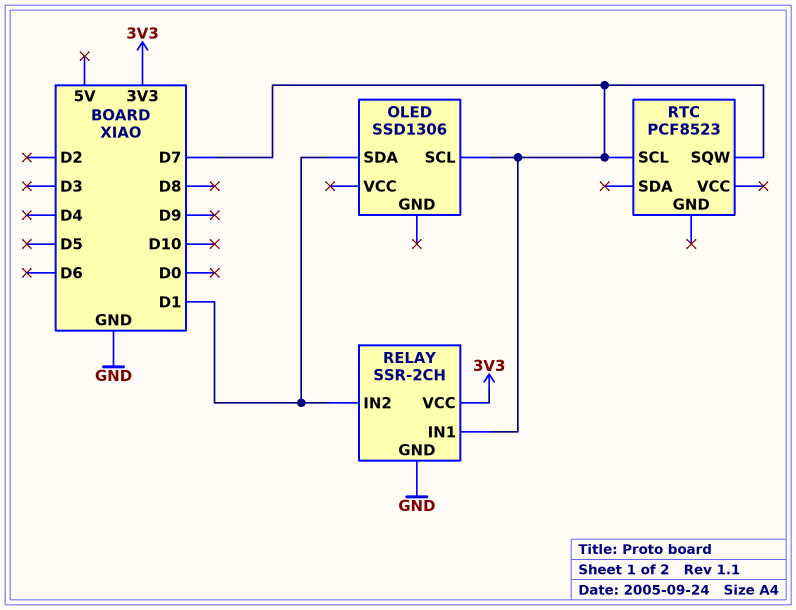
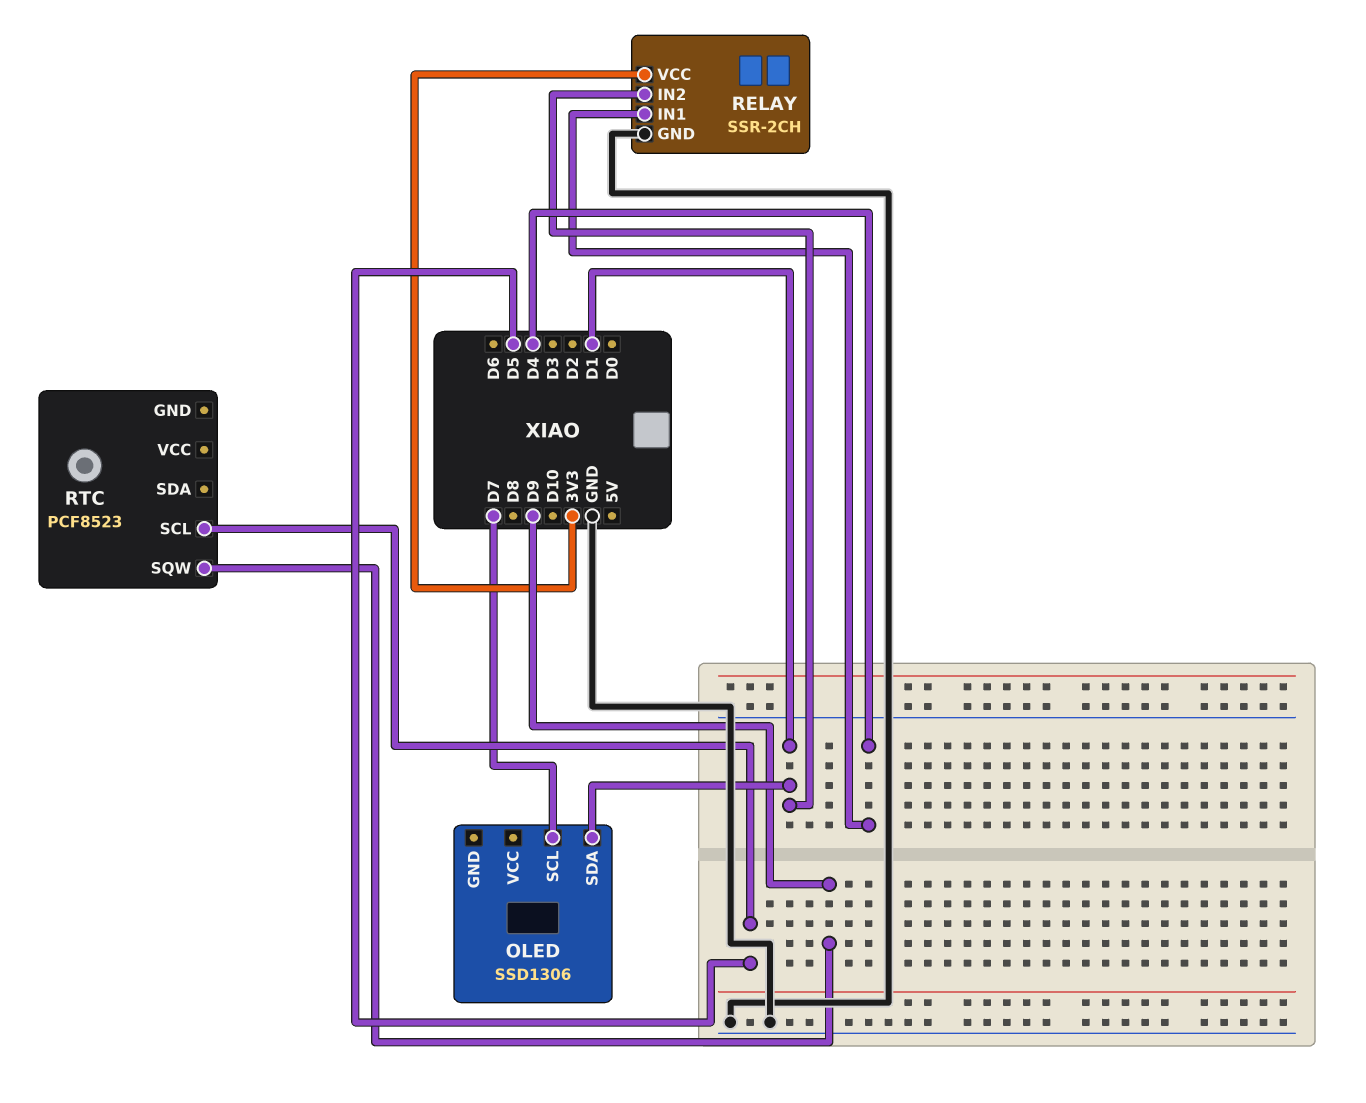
RELAY pin IN1: D7 -> D4
RTC pin SCL: D7 -> D5
RTC pin SQW: D7 -> D9

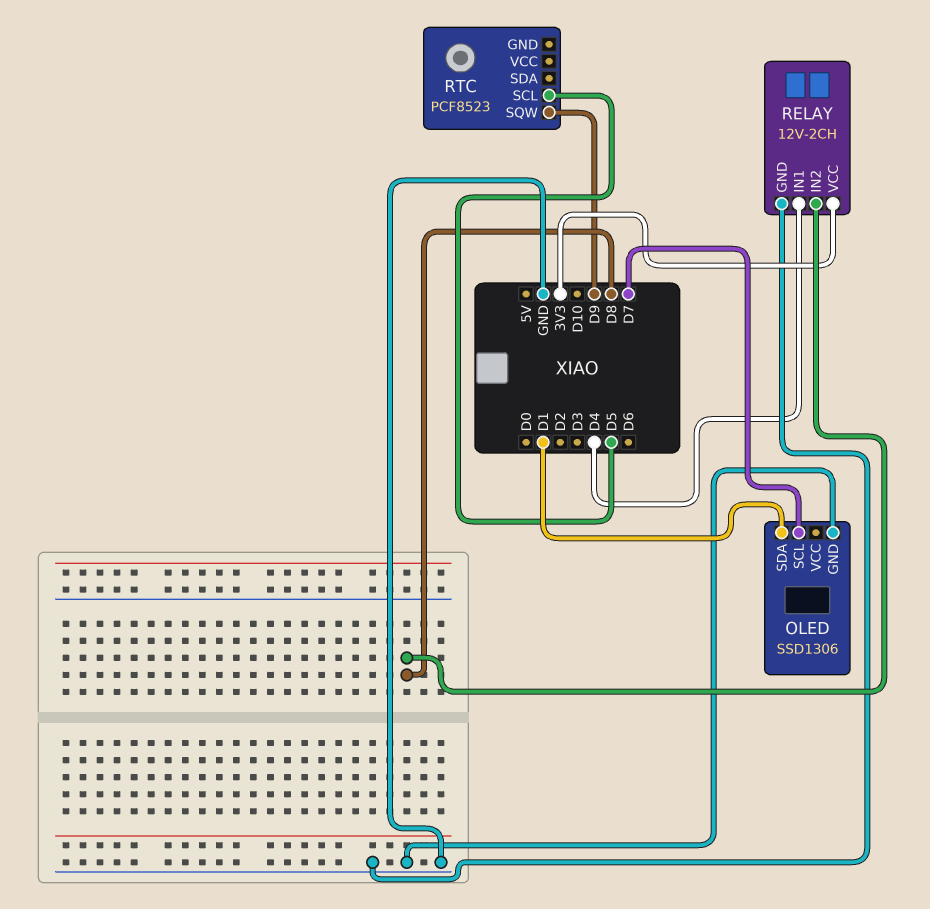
OLED pin GND: none -> GND
RELAY: SSR-2CH -> 12V-2CH
RELAY pin IN2: D1 -> D8

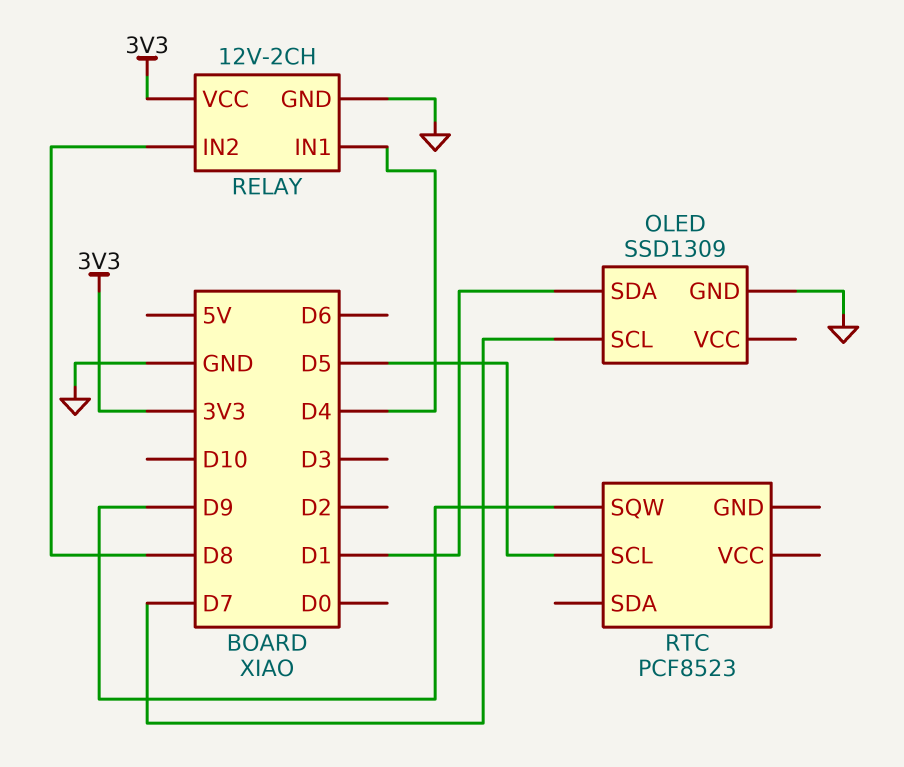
OLED: SSD1306 -> SSD1309

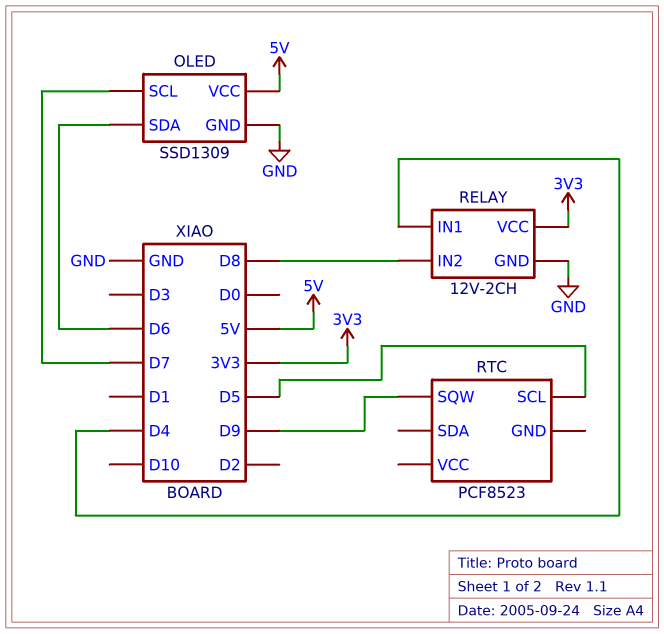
OLED pin SDA: D1 -> D6
OLED pin VCC: none -> 5V

